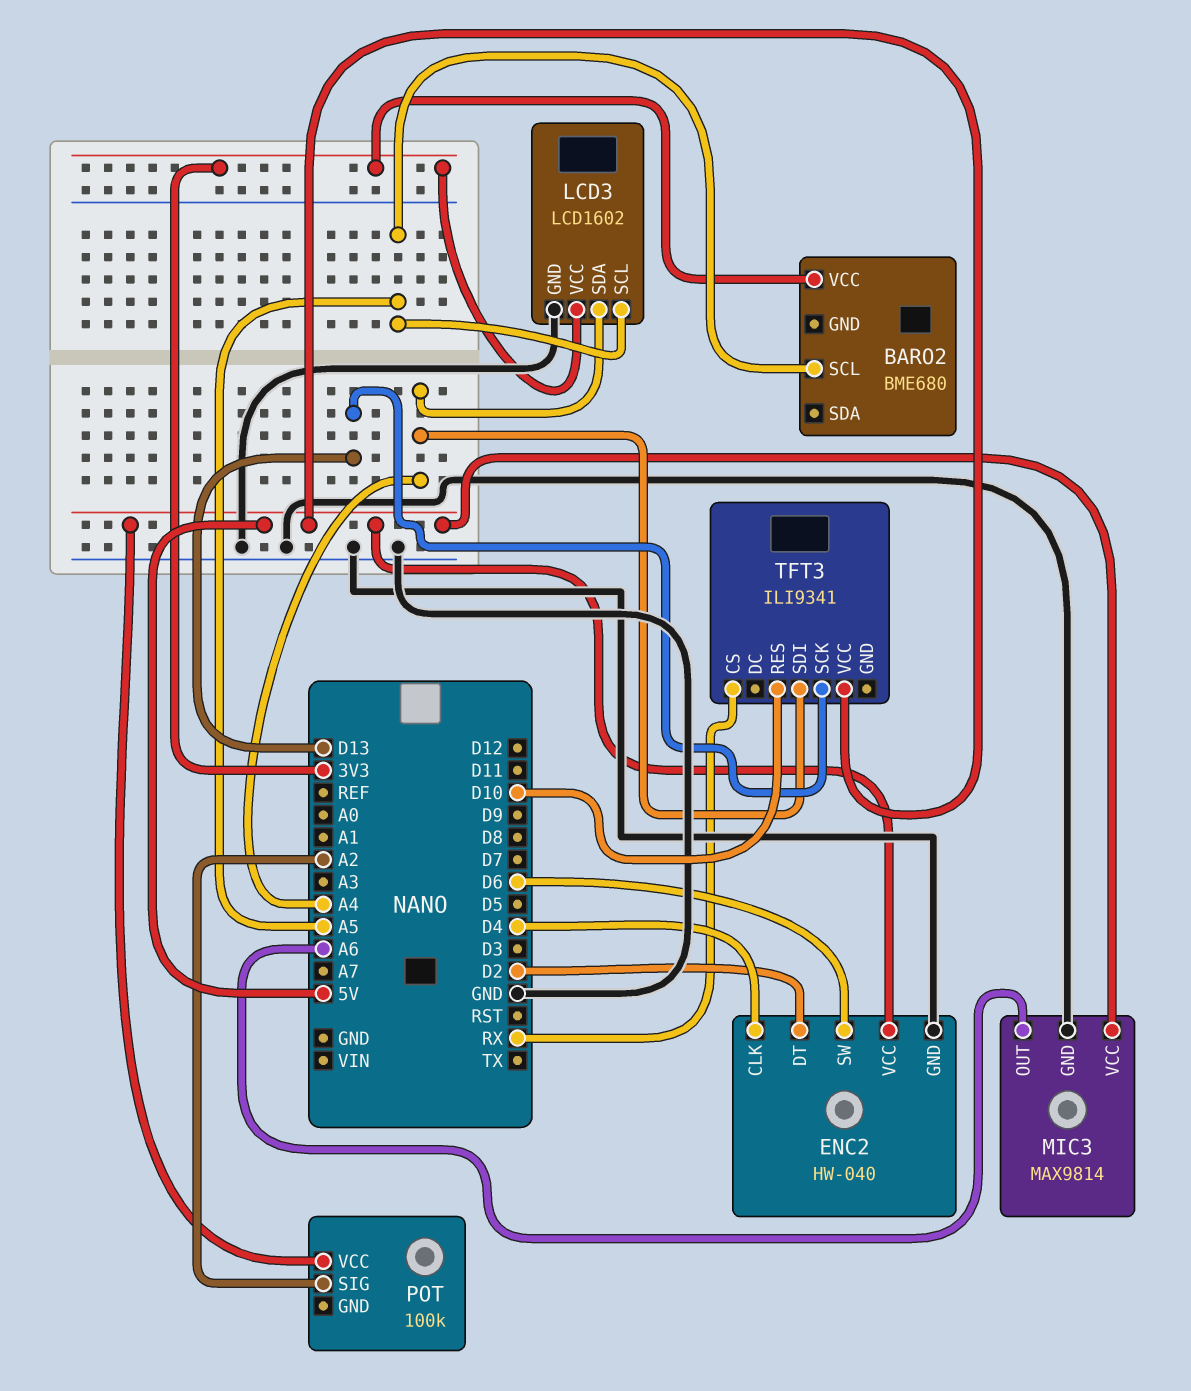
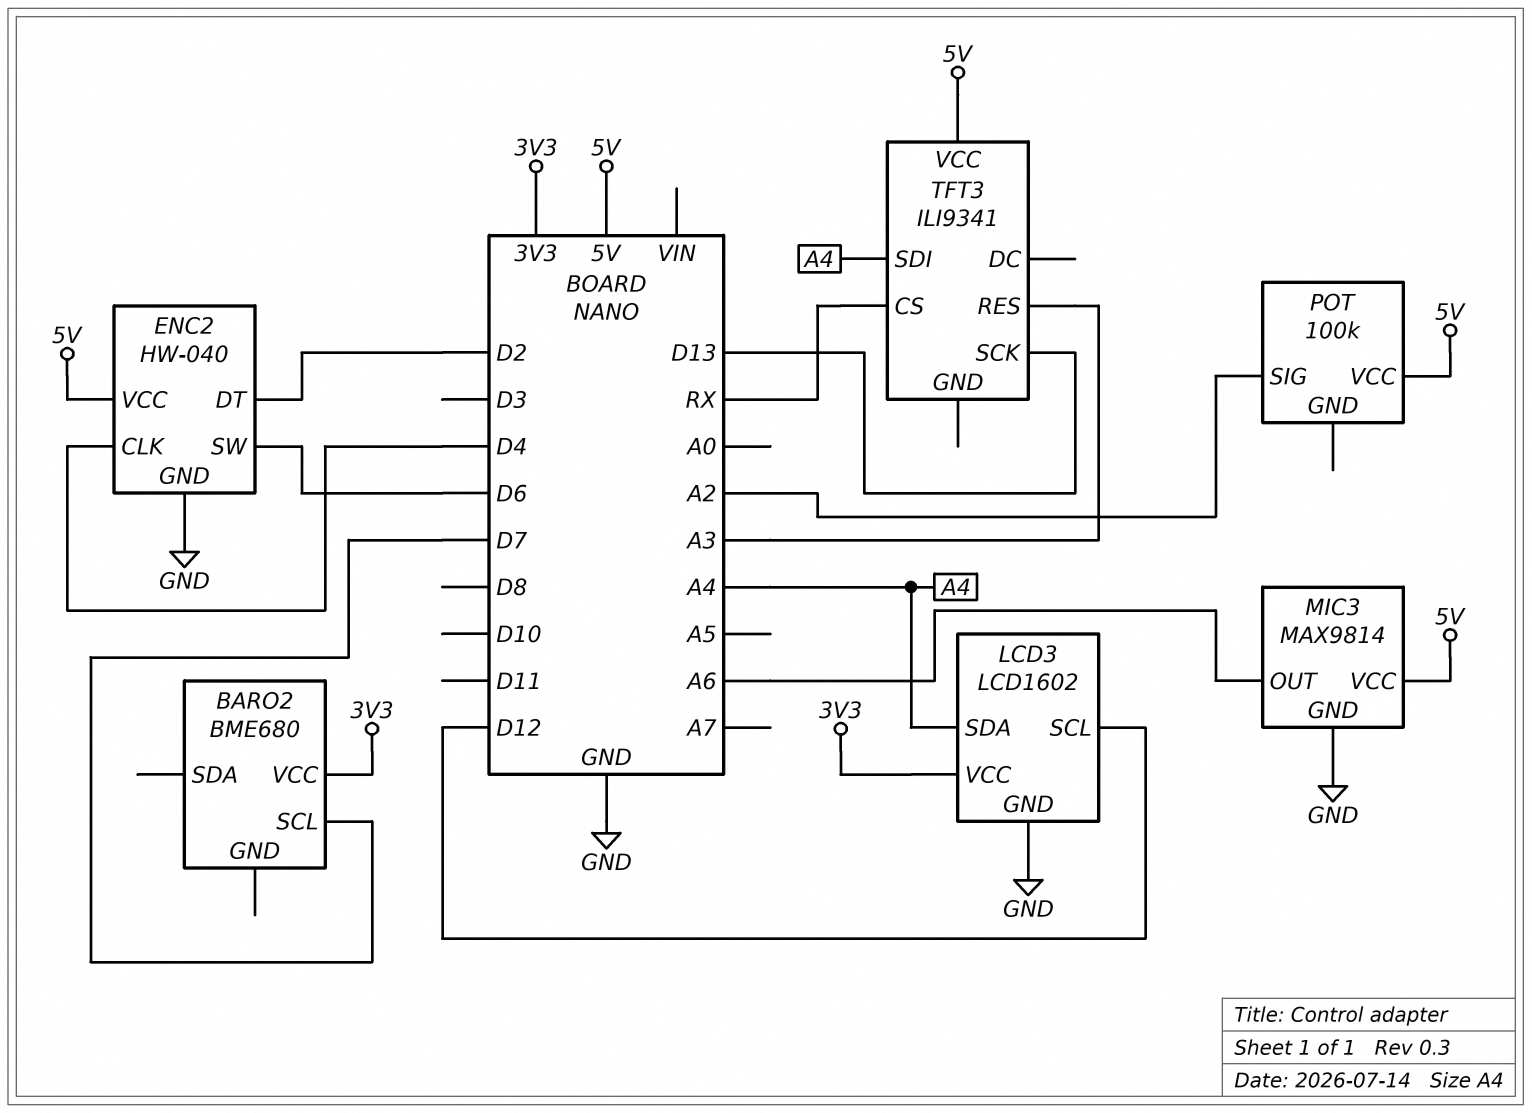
BARO2 pin SCL: A5 -> D7
LCD3 pin SCL: A5 -> D12
TFT3 pin RES: D10 -> A3

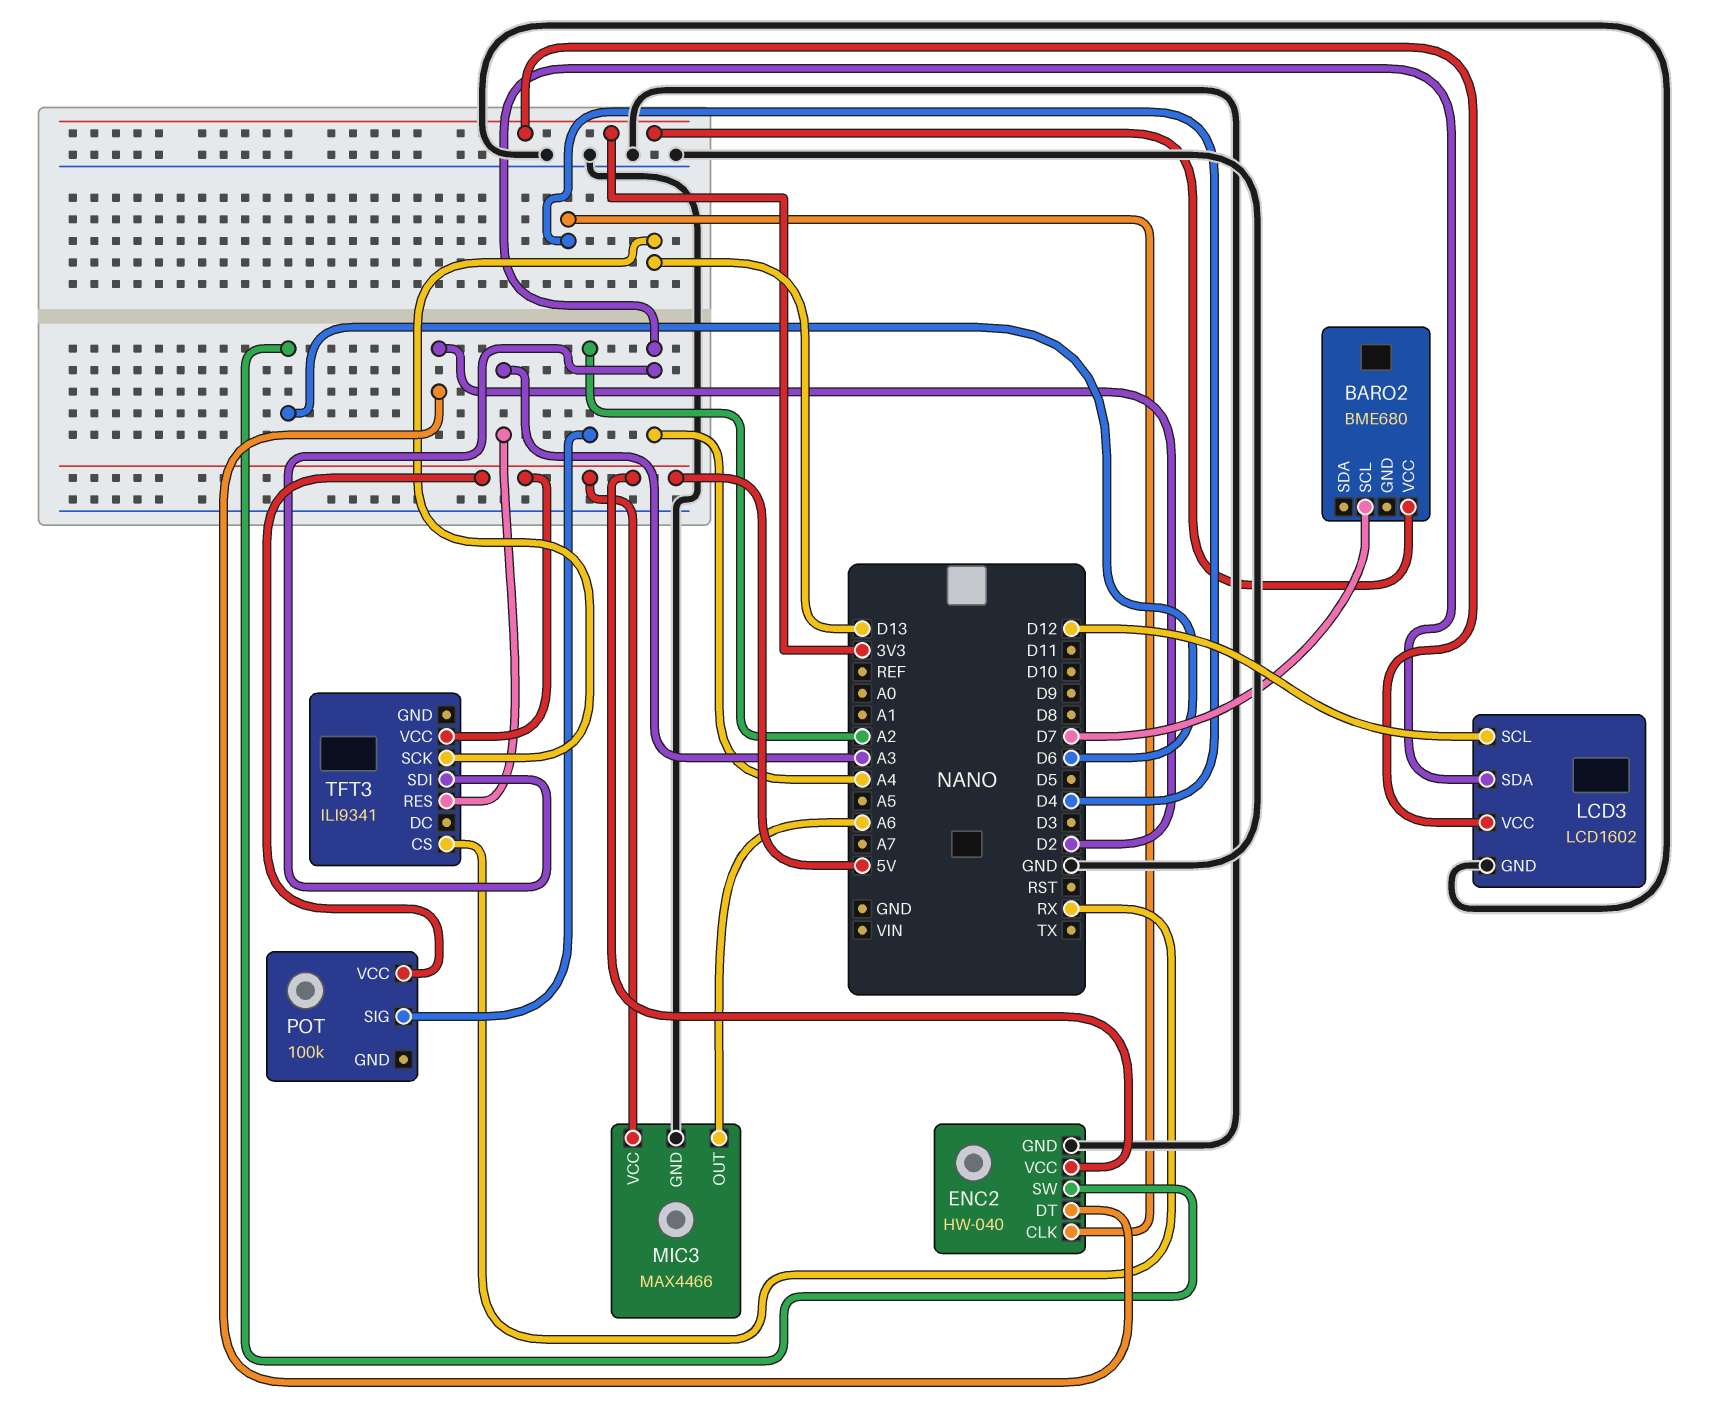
MIC3: MAX9814 -> MAX4466

